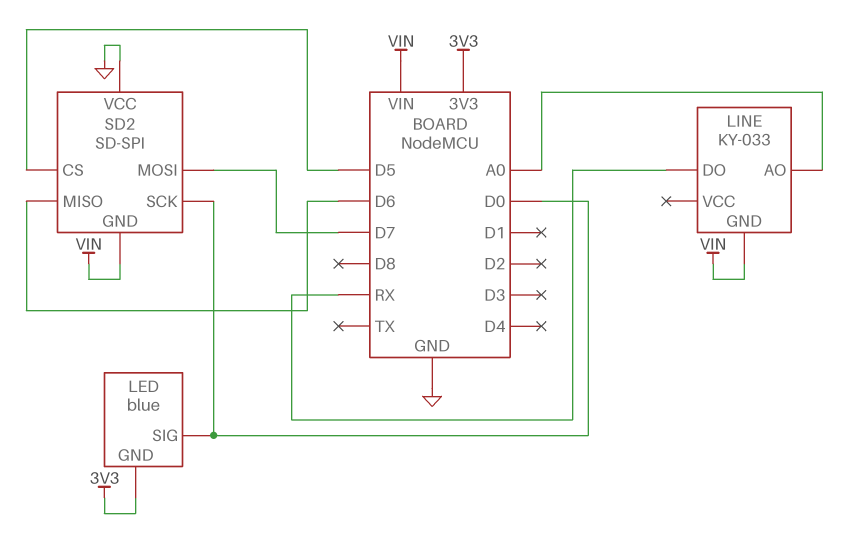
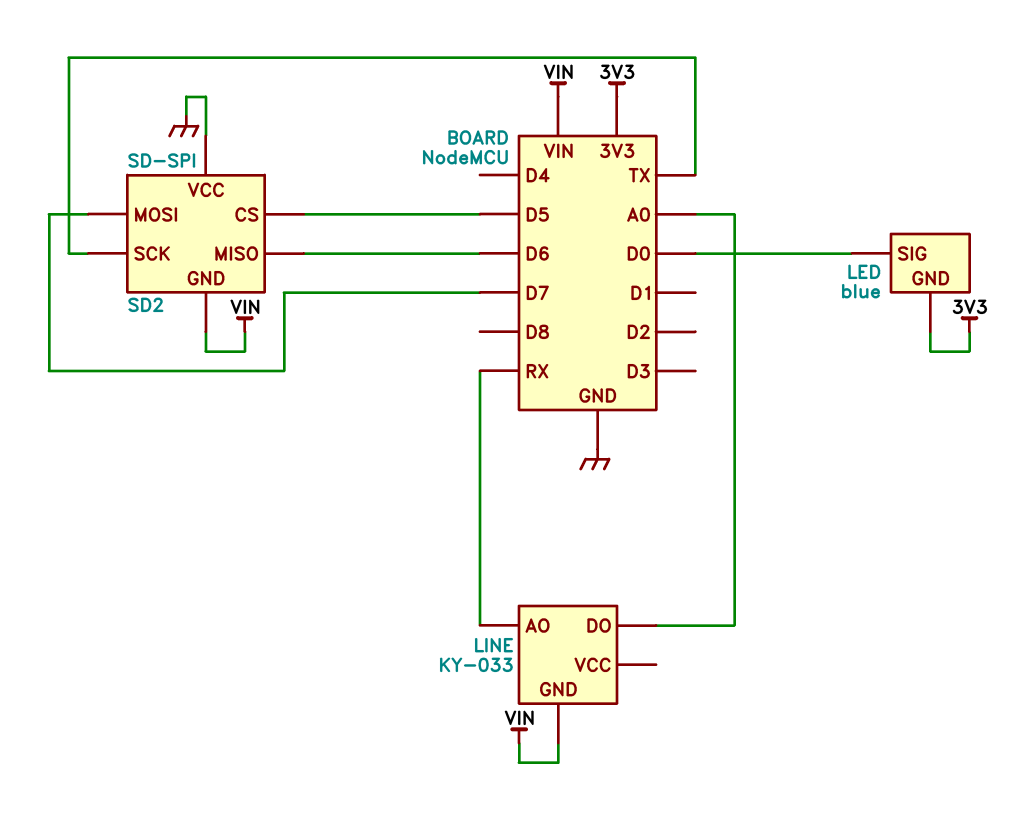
LINE pin AO: A0 -> RX
LINE pin DO: RX -> A0
SD2 pin SCK: D0 -> TX

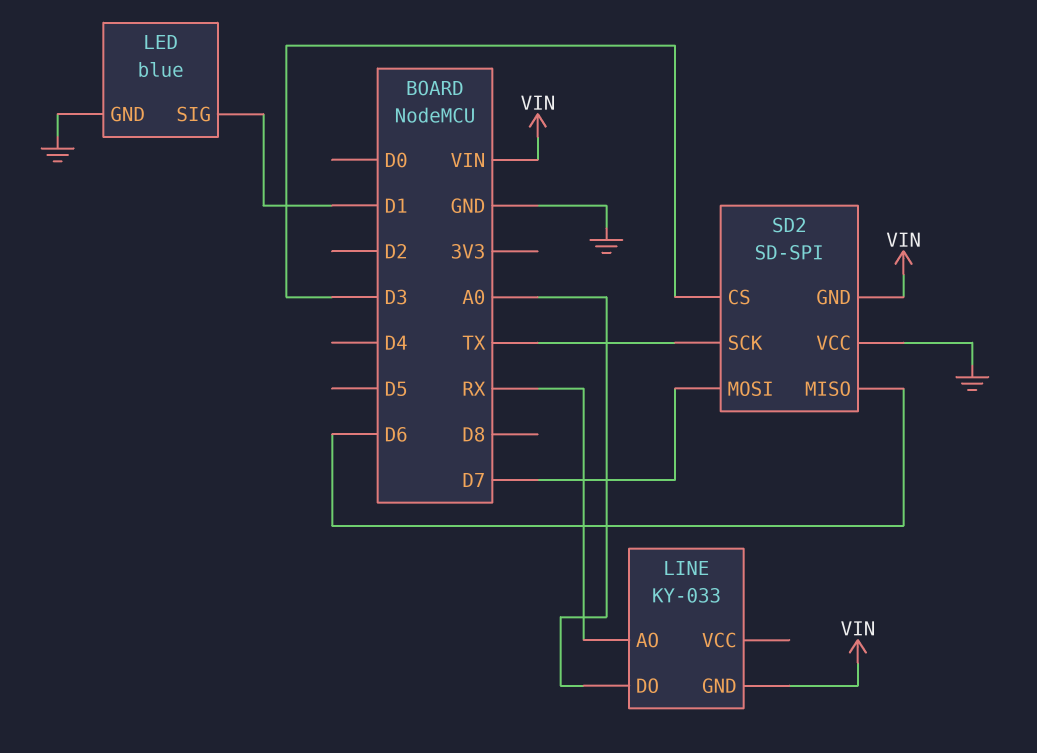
LED pin GND: 3V3 -> GND
LED pin SIG: D0 -> D1
SD2 pin CS: D5 -> D3

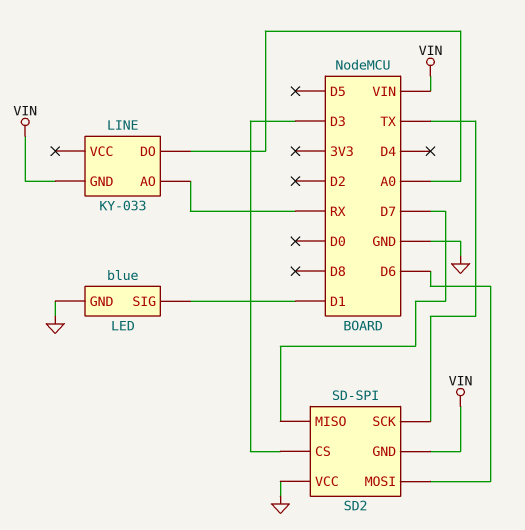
SD2 pin MISO: D6 -> D7
SD2 pin MOSI: D7 -> D6

